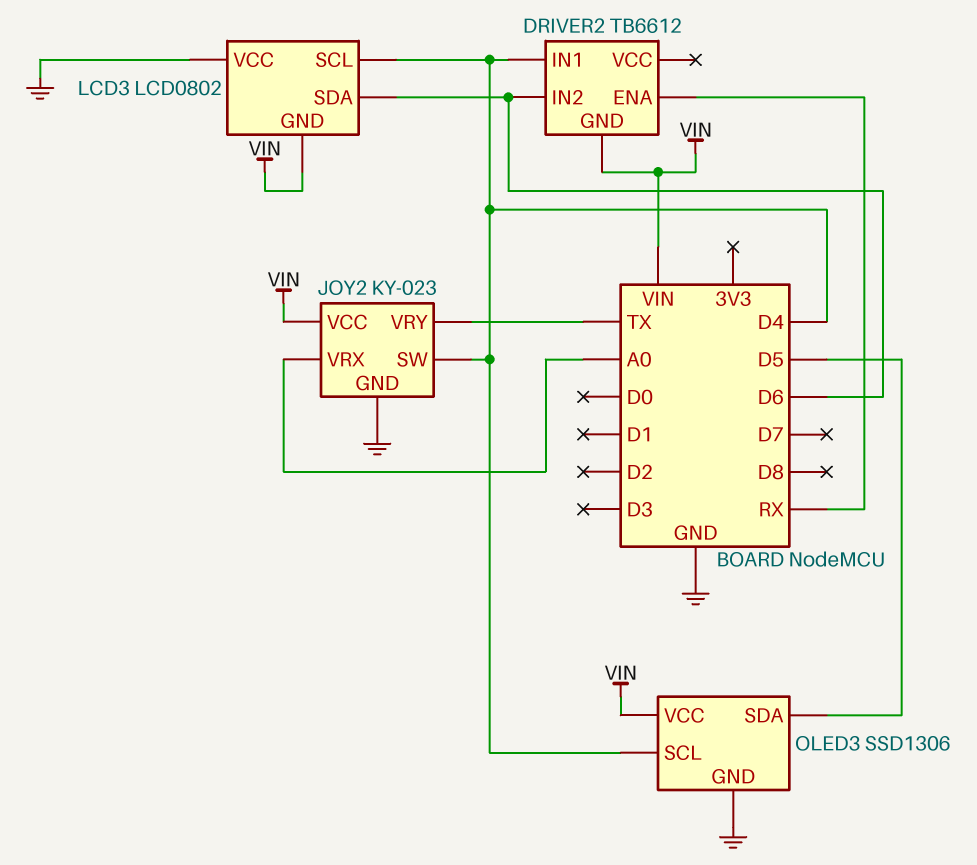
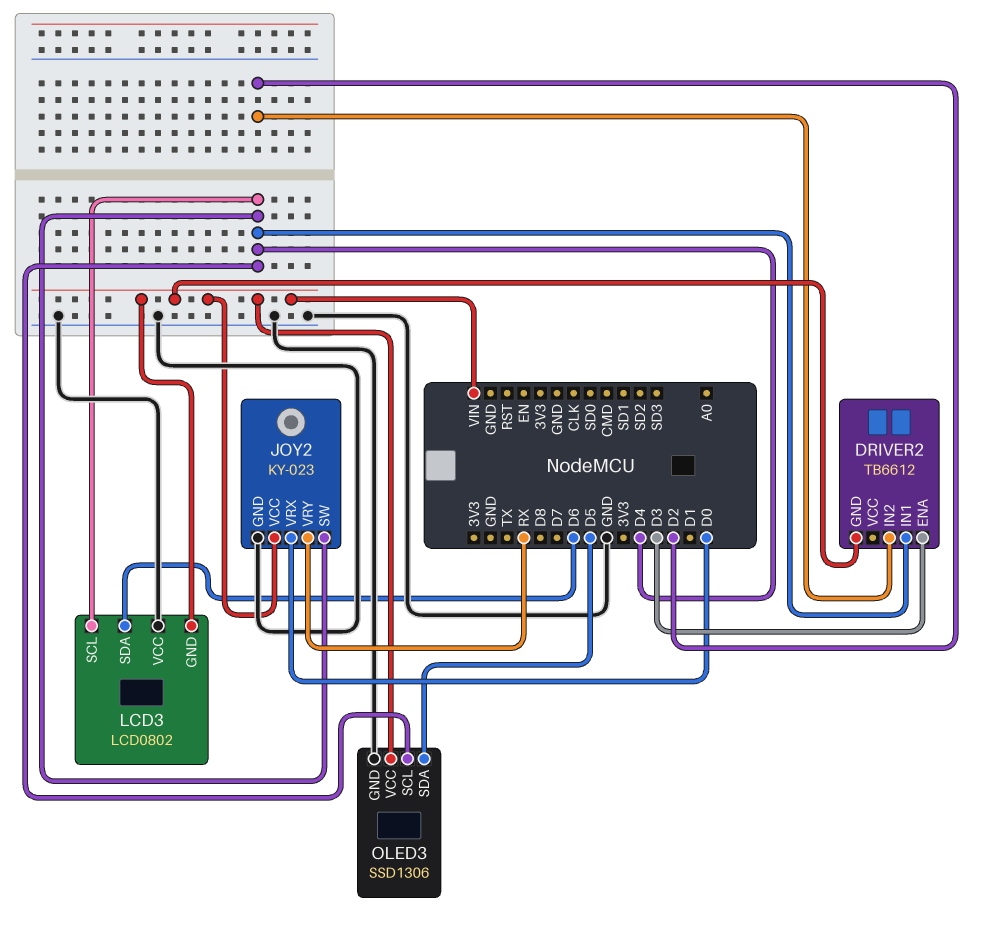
DRIVER2 pin ENA: RX -> D3
DRIVER2 pin IN2: D6 -> D2
JOY2 pin VRX: A0 -> D0
JOY2 pin VRY: TX -> RX

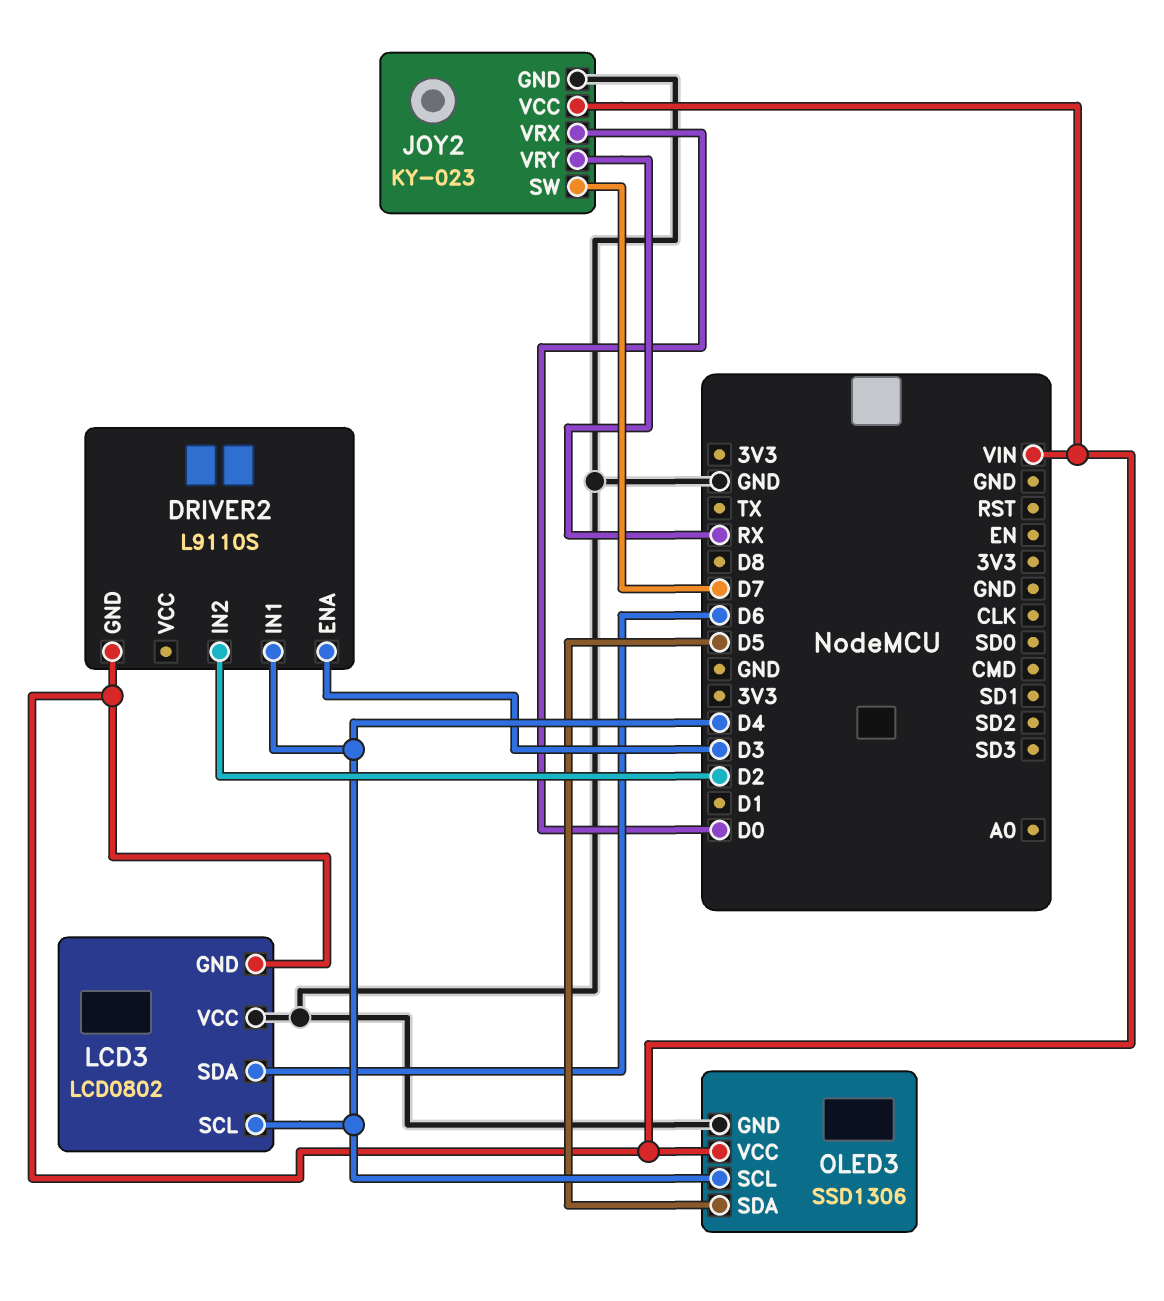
DRIVER2: TB6612 -> L9110S
JOY2 pin SW: D4 -> D7

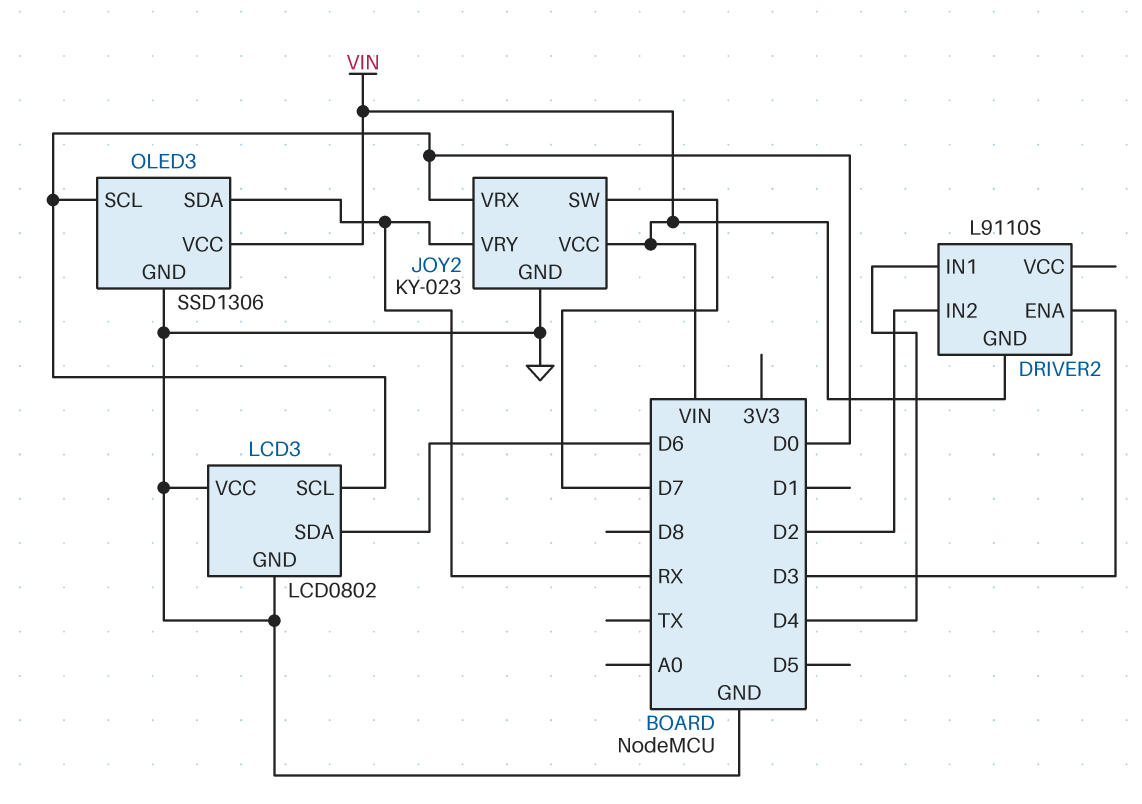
LCD3 pin GND: VIN -> GND
LCD3 pin SCL: D4 -> D0
OLED3 pin SCL: D4 -> D0
OLED3 pin SDA: D5 -> RX

